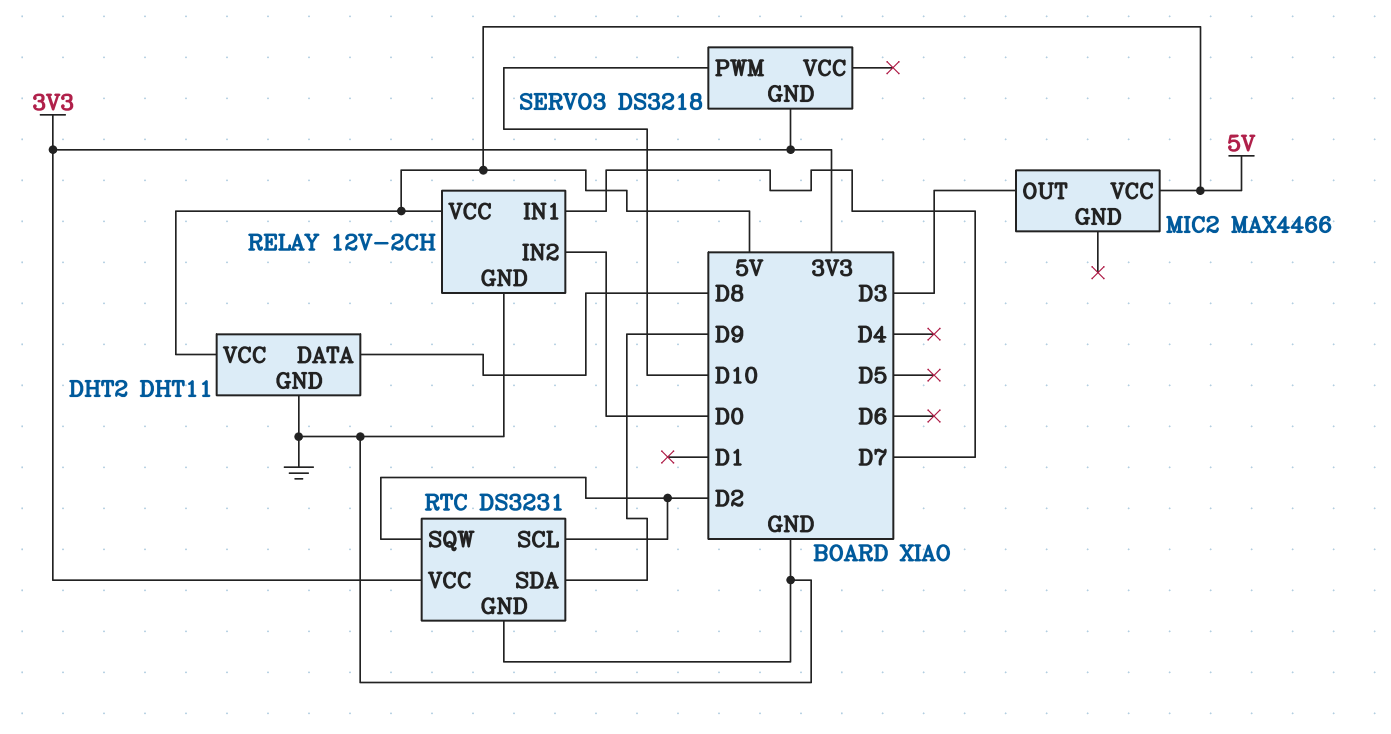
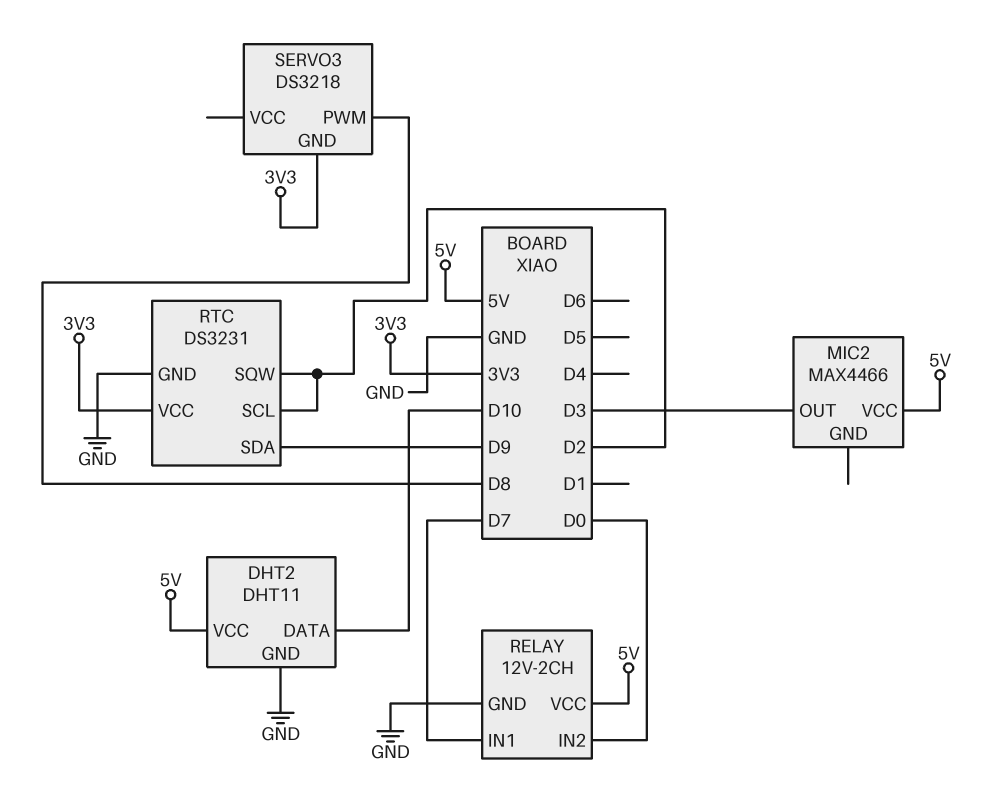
DHT2 pin DATA: D8 -> D10
SERVO3 pin PWM: D10 -> D8

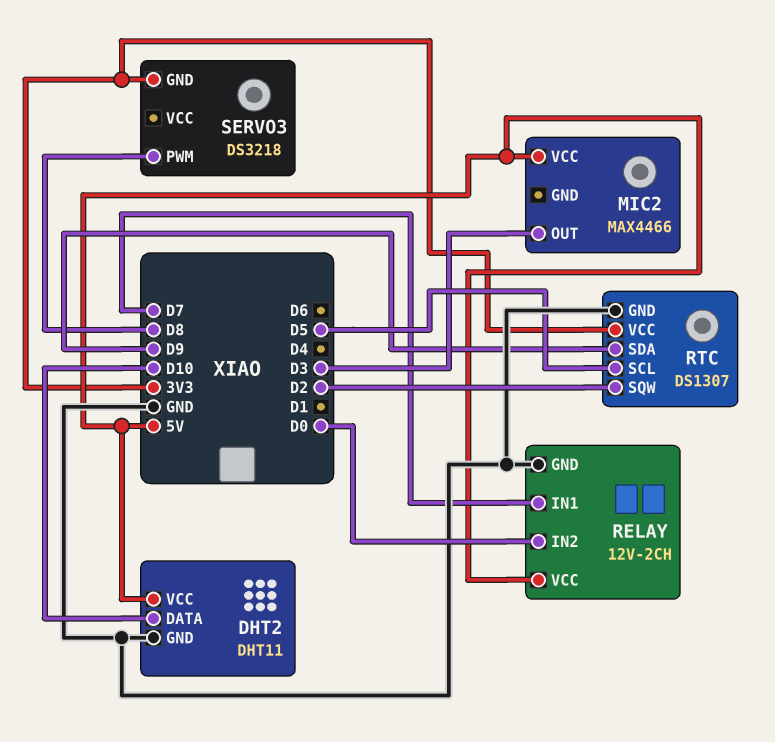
RTC: DS3231 -> DS1307
RTC pin SCL: D2 -> D5

